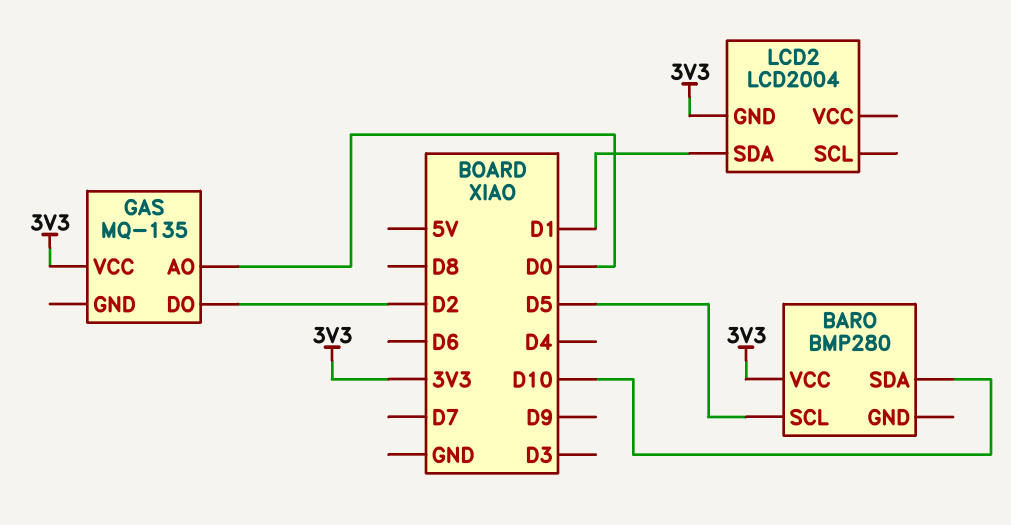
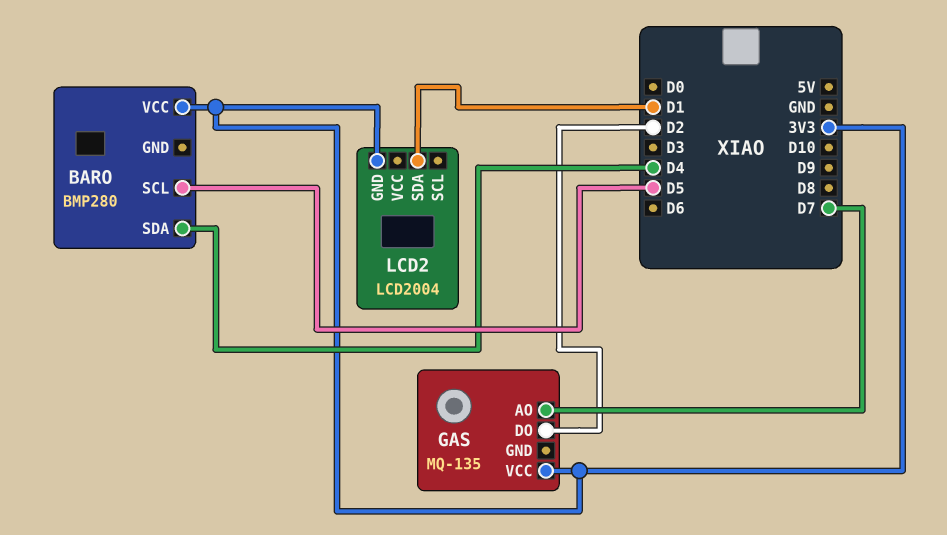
BARO pin SDA: D10 -> D4
GAS pin AO: D0 -> D7

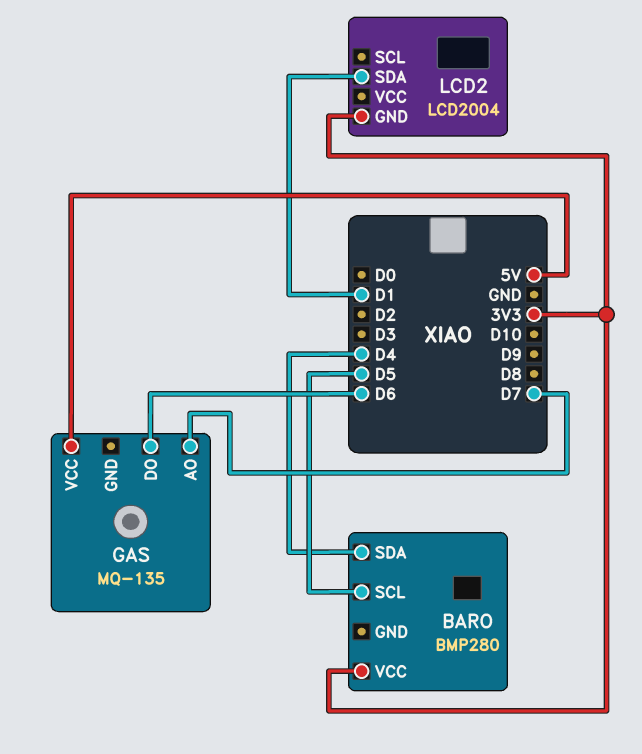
GAS pin DO: D2 -> D6
GAS pin VCC: 3V3 -> 5V

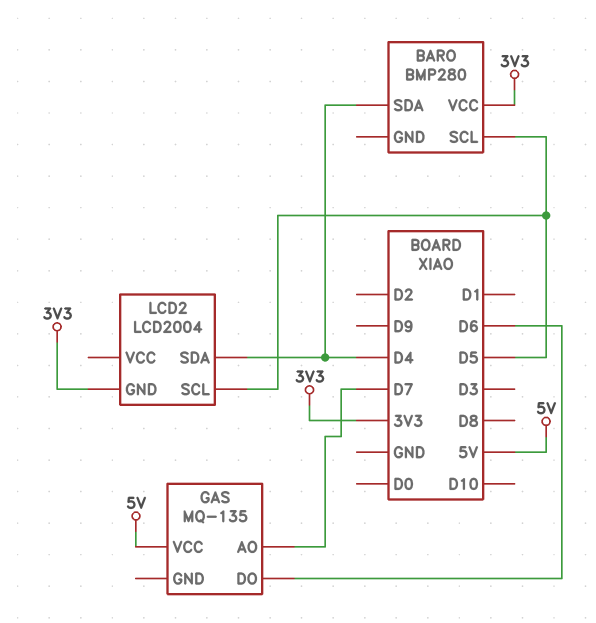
LCD2 pin SCL: none -> D5
LCD2 pin SDA: D1 -> D4

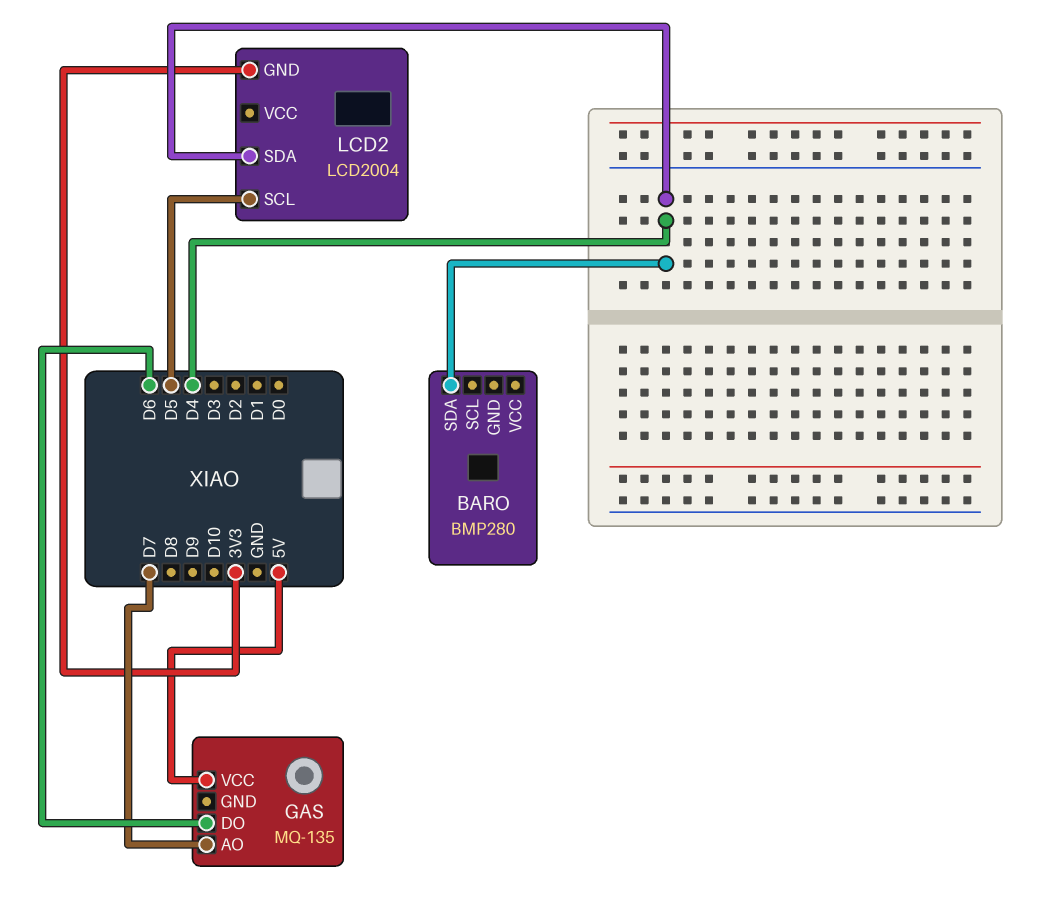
BARO pin SCL: D5 -> none
BARO pin VCC: 3V3 -> none

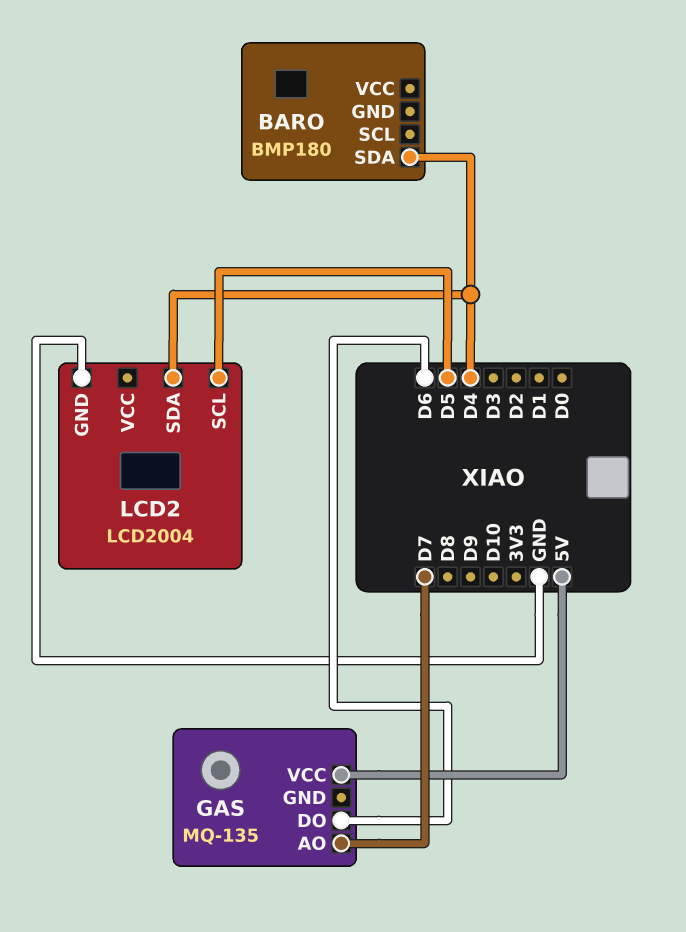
BARO: BMP280 -> BMP180
LCD2 pin GND: 3V3 -> GND

